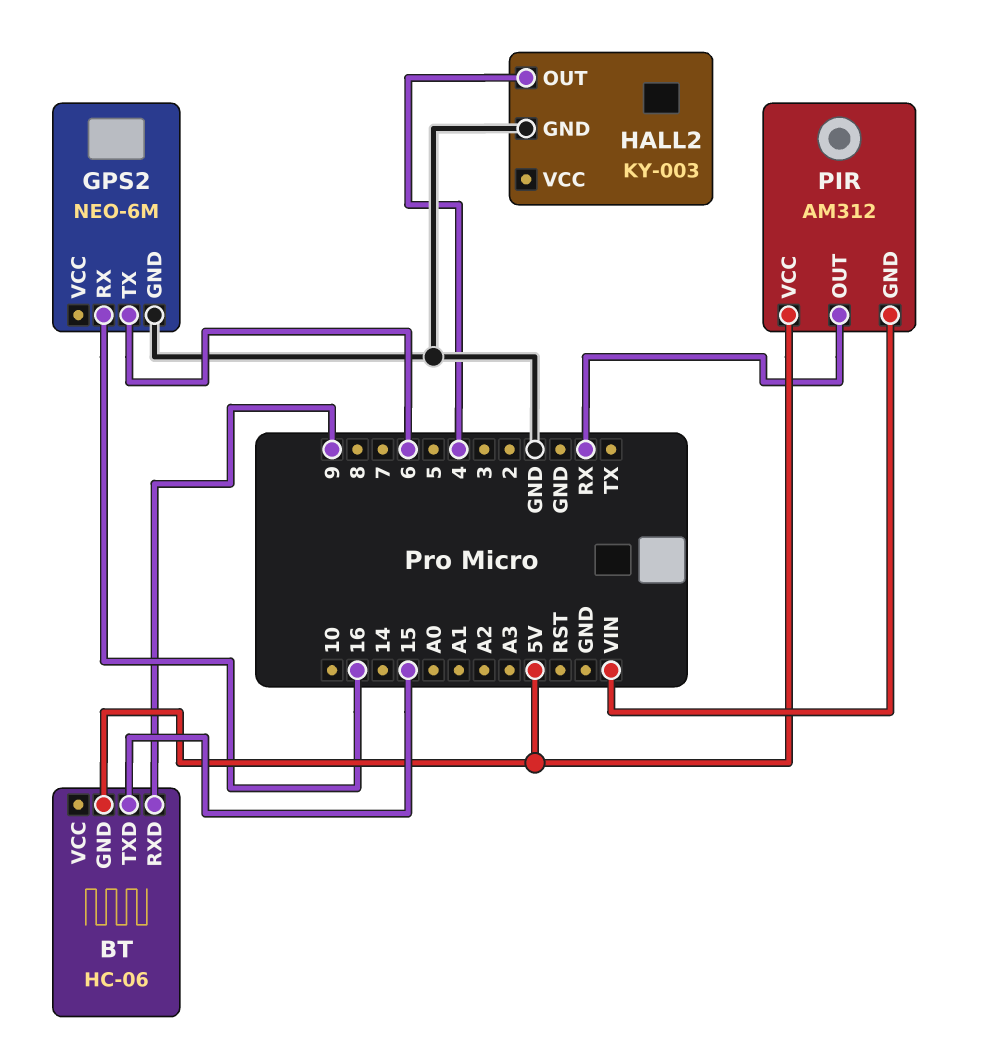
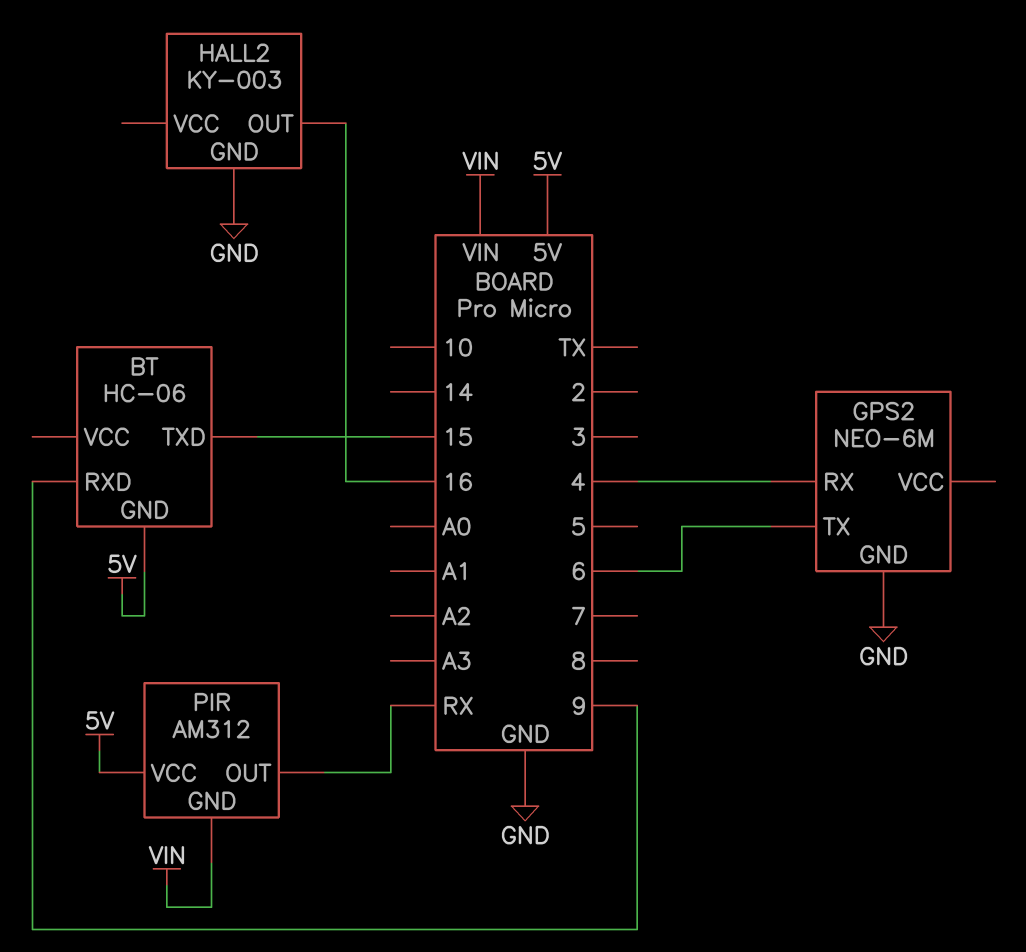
GPS2 pin RX: 16 -> 4
HALL2 pin OUT: 4 -> 16

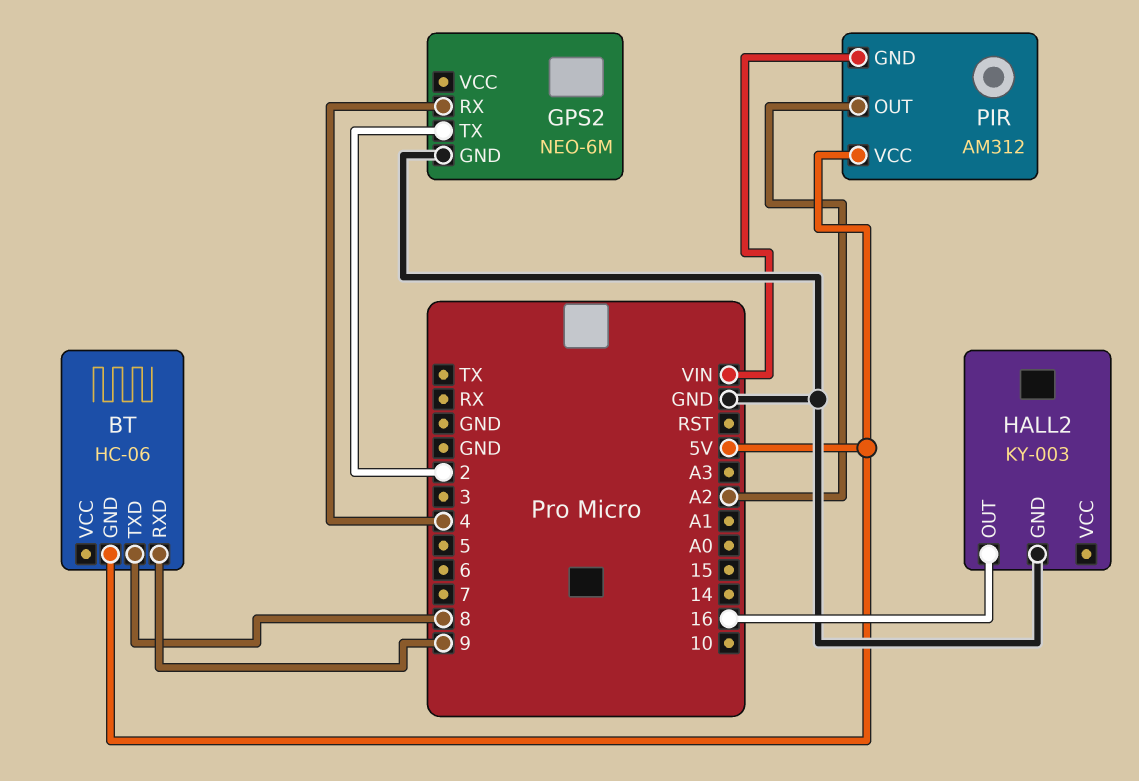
BT pin TXD: 15 -> 8
GPS2 pin TX: 6 -> 2
PIR pin OUT: RX -> A2

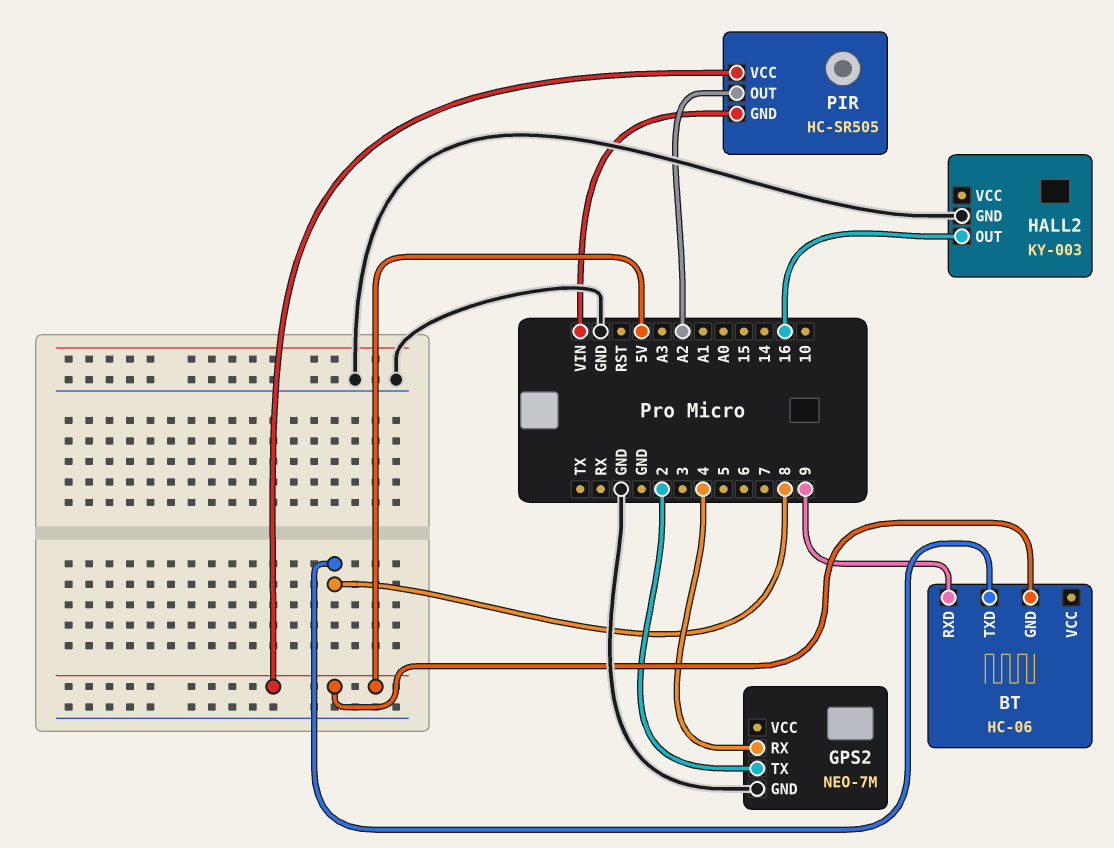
GPS2: NEO-6M -> NEO-7M
PIR: AM312 -> HC-SR505

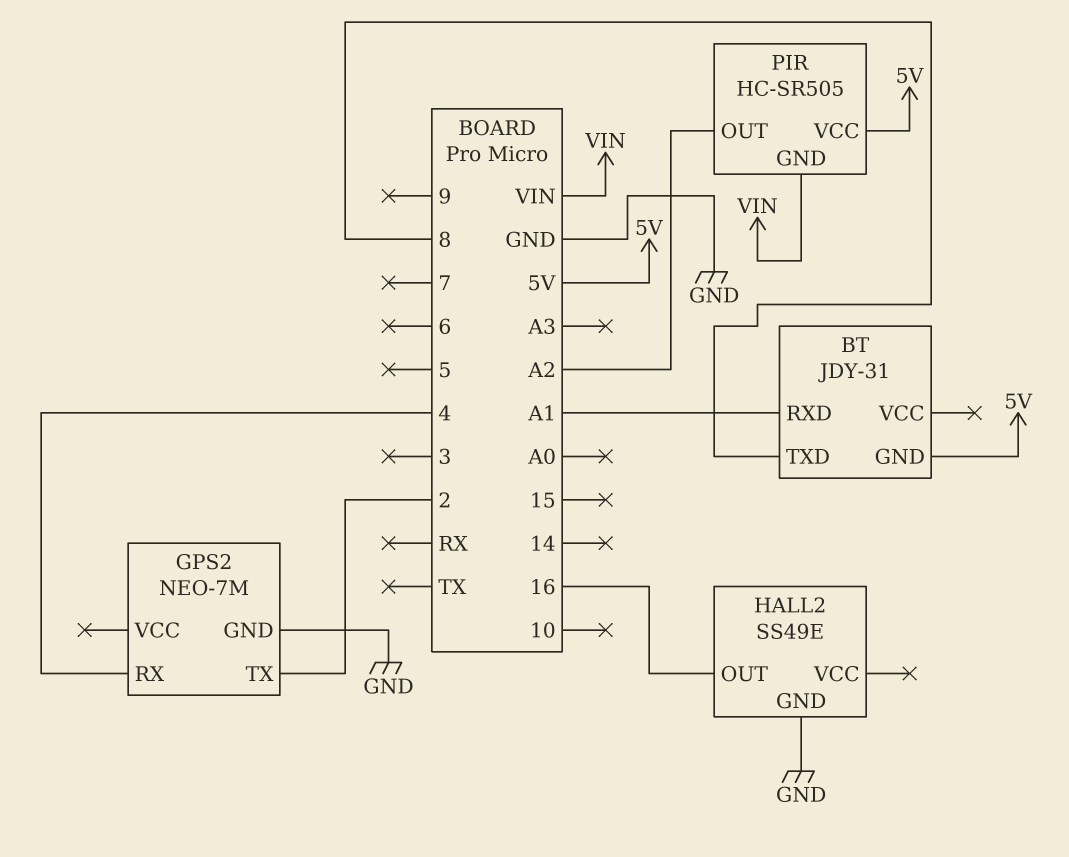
BT: HC-06 -> JDY-31
BT pin RXD: 9 -> A1
HALL2: KY-003 -> SS49E

